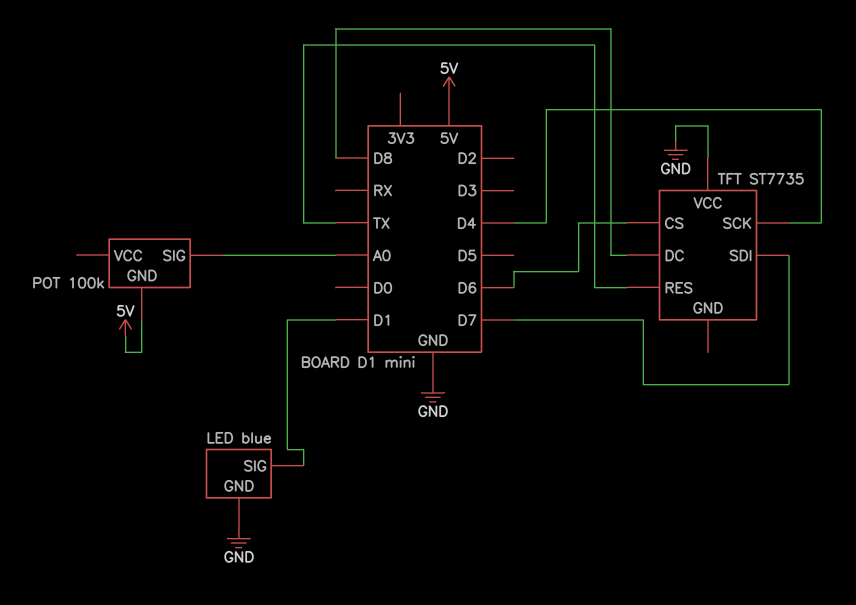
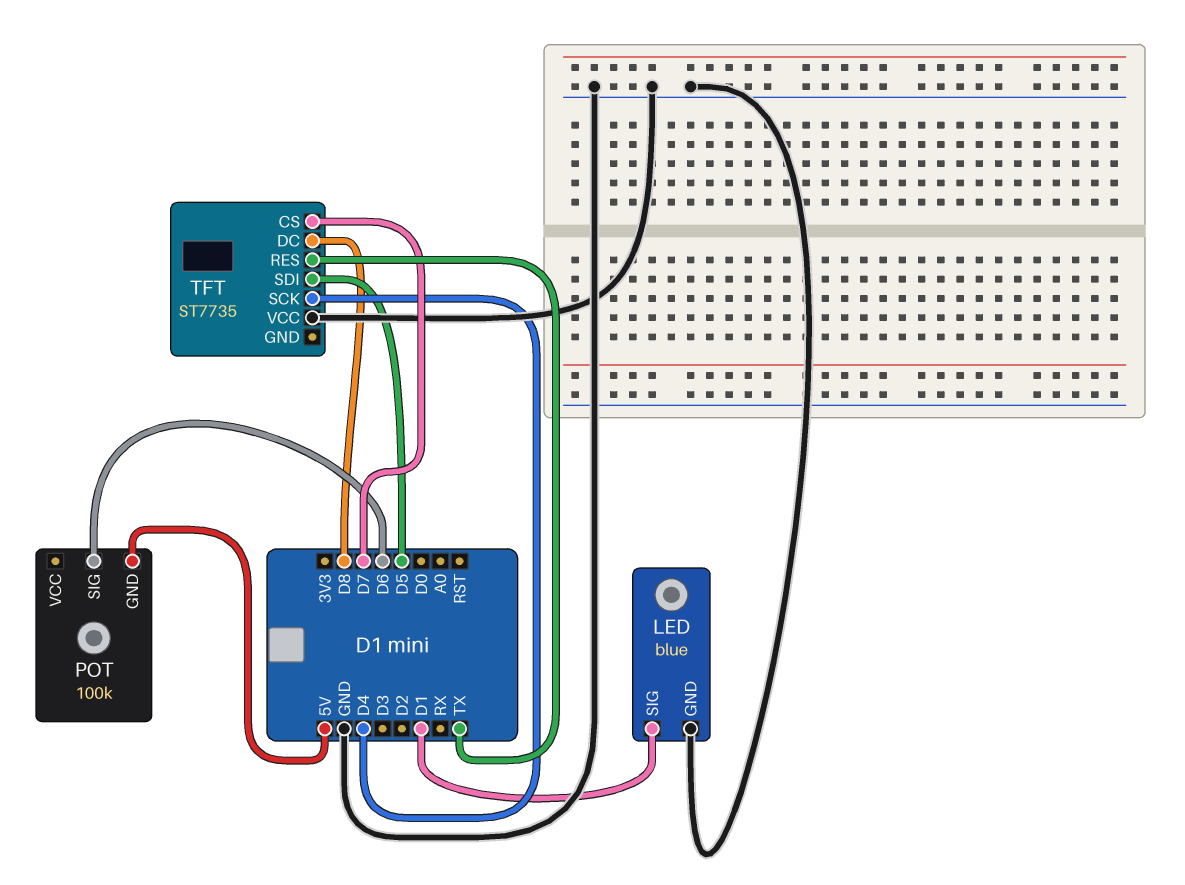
POT pin SIG: A0 -> D6
TFT pin CS: D6 -> D7
TFT pin SDI: D7 -> D5

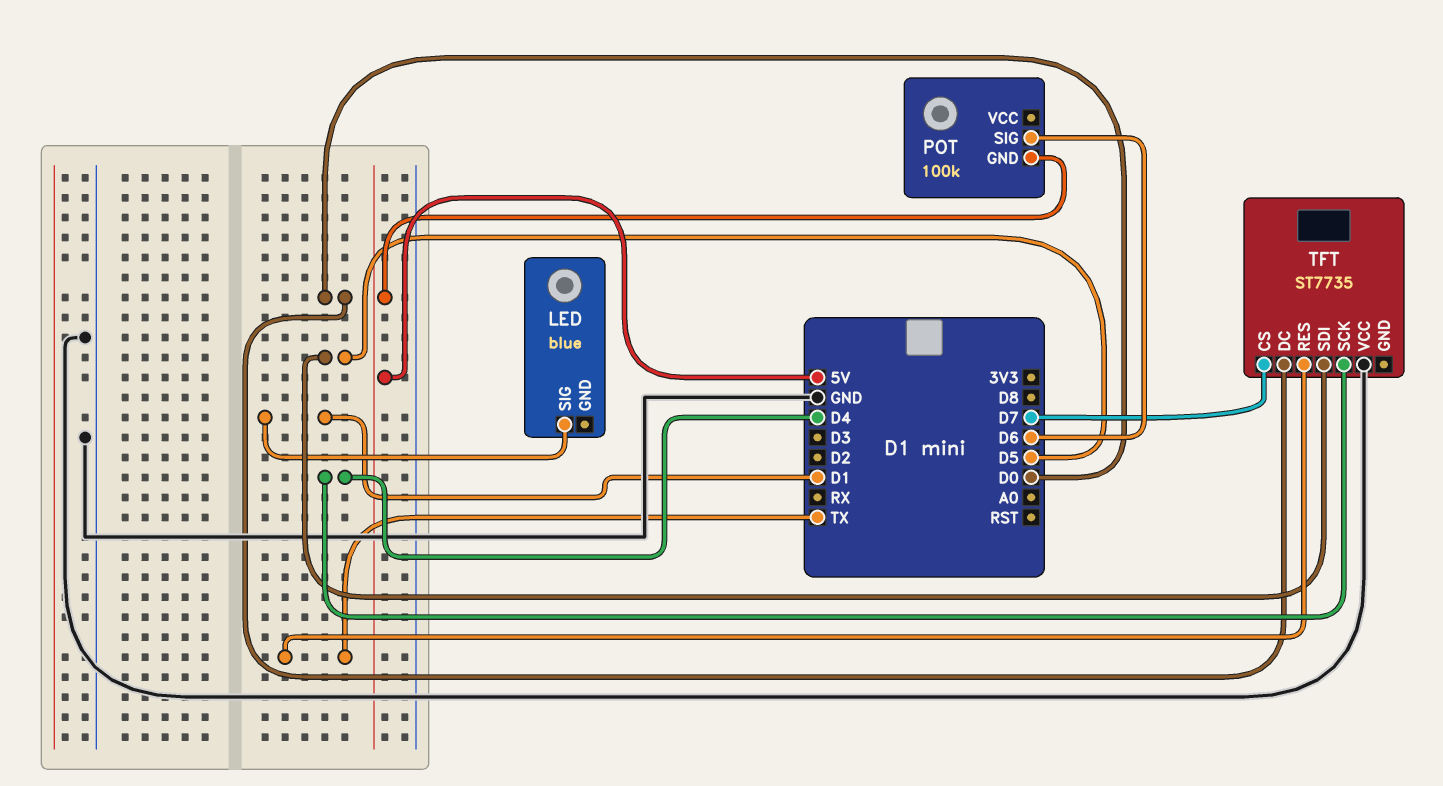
LED pin GND: GND -> none
TFT pin DC: D8 -> D0

